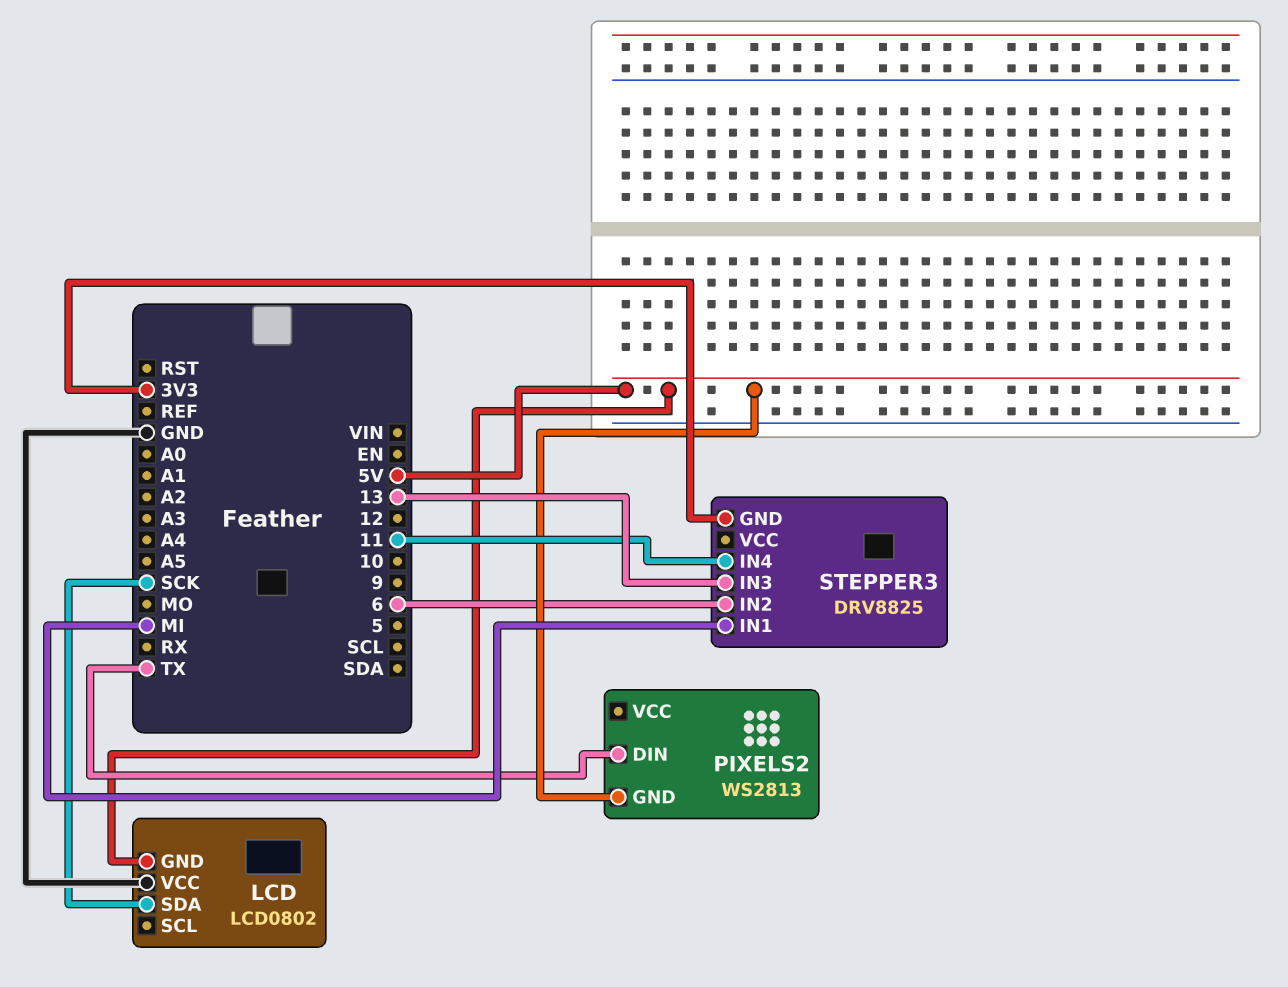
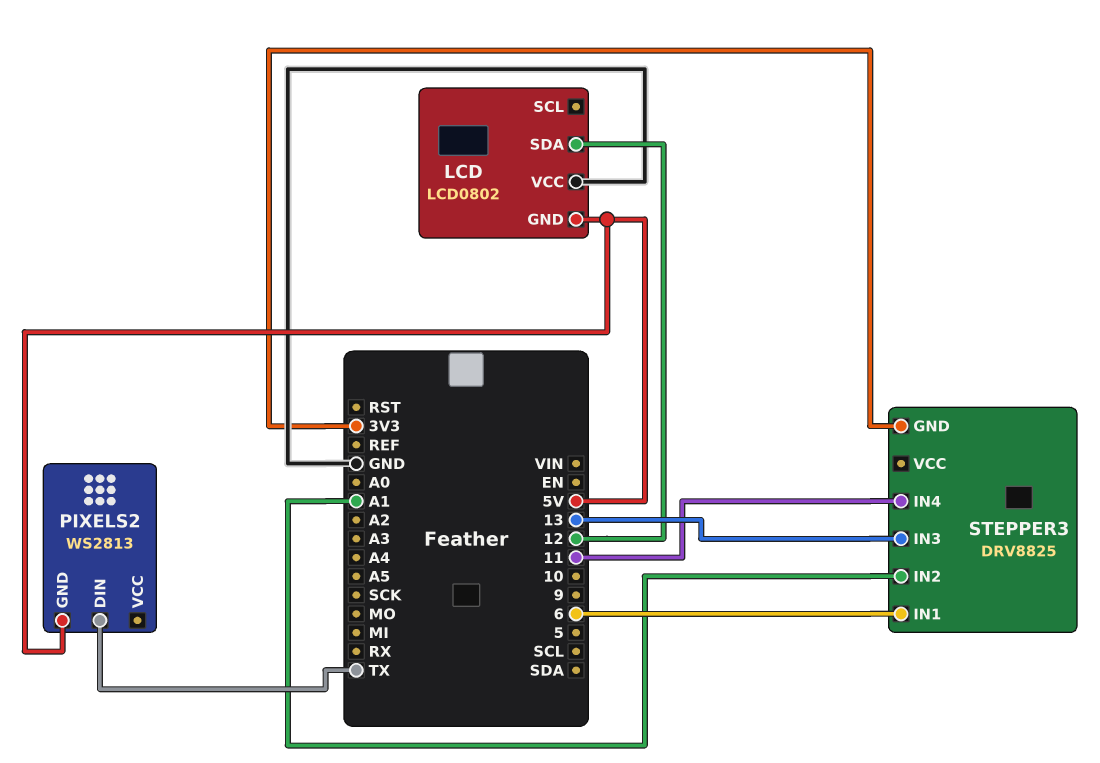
LCD pin SDA: SCK -> 12
STEPPER3 pin IN1: MI -> 6
STEPPER3 pin IN2: 6 -> A1

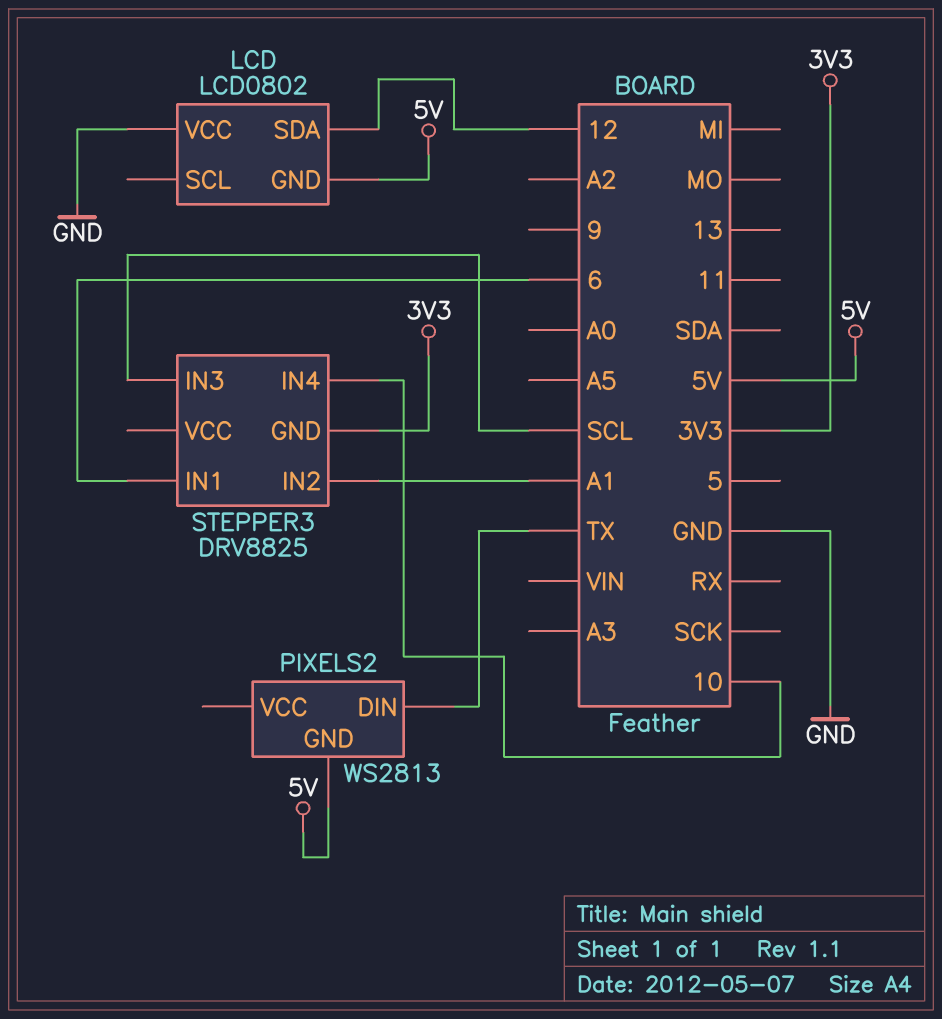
STEPPER3 pin IN3: 13 -> SCL
STEPPER3 pin IN4: 11 -> 10

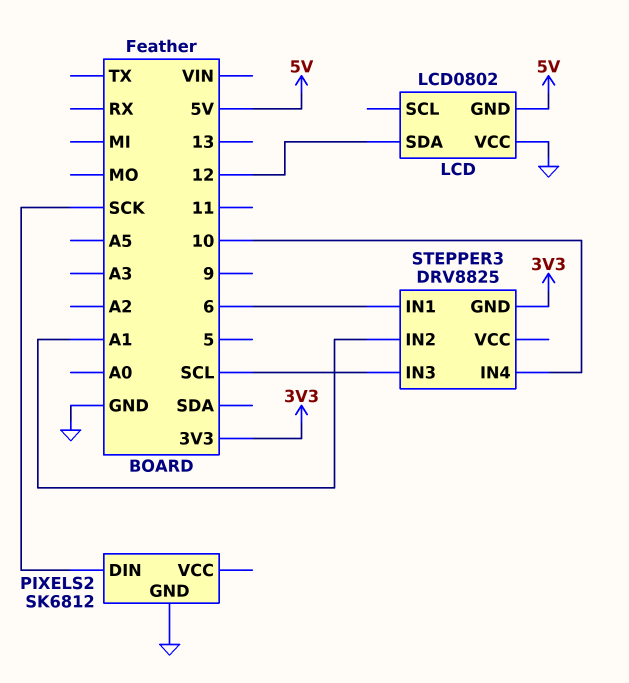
PIXELS2: WS2813 -> SK6812
PIXELS2 pin DIN: TX -> SCK
PIXELS2 pin GND: 5V -> GND

